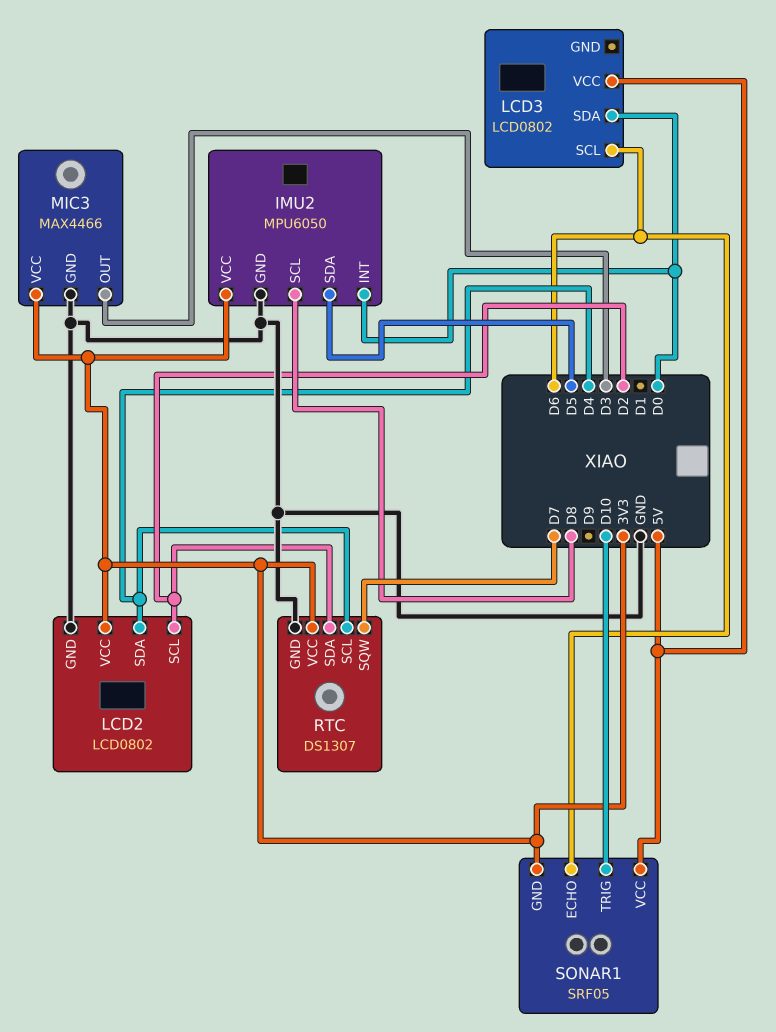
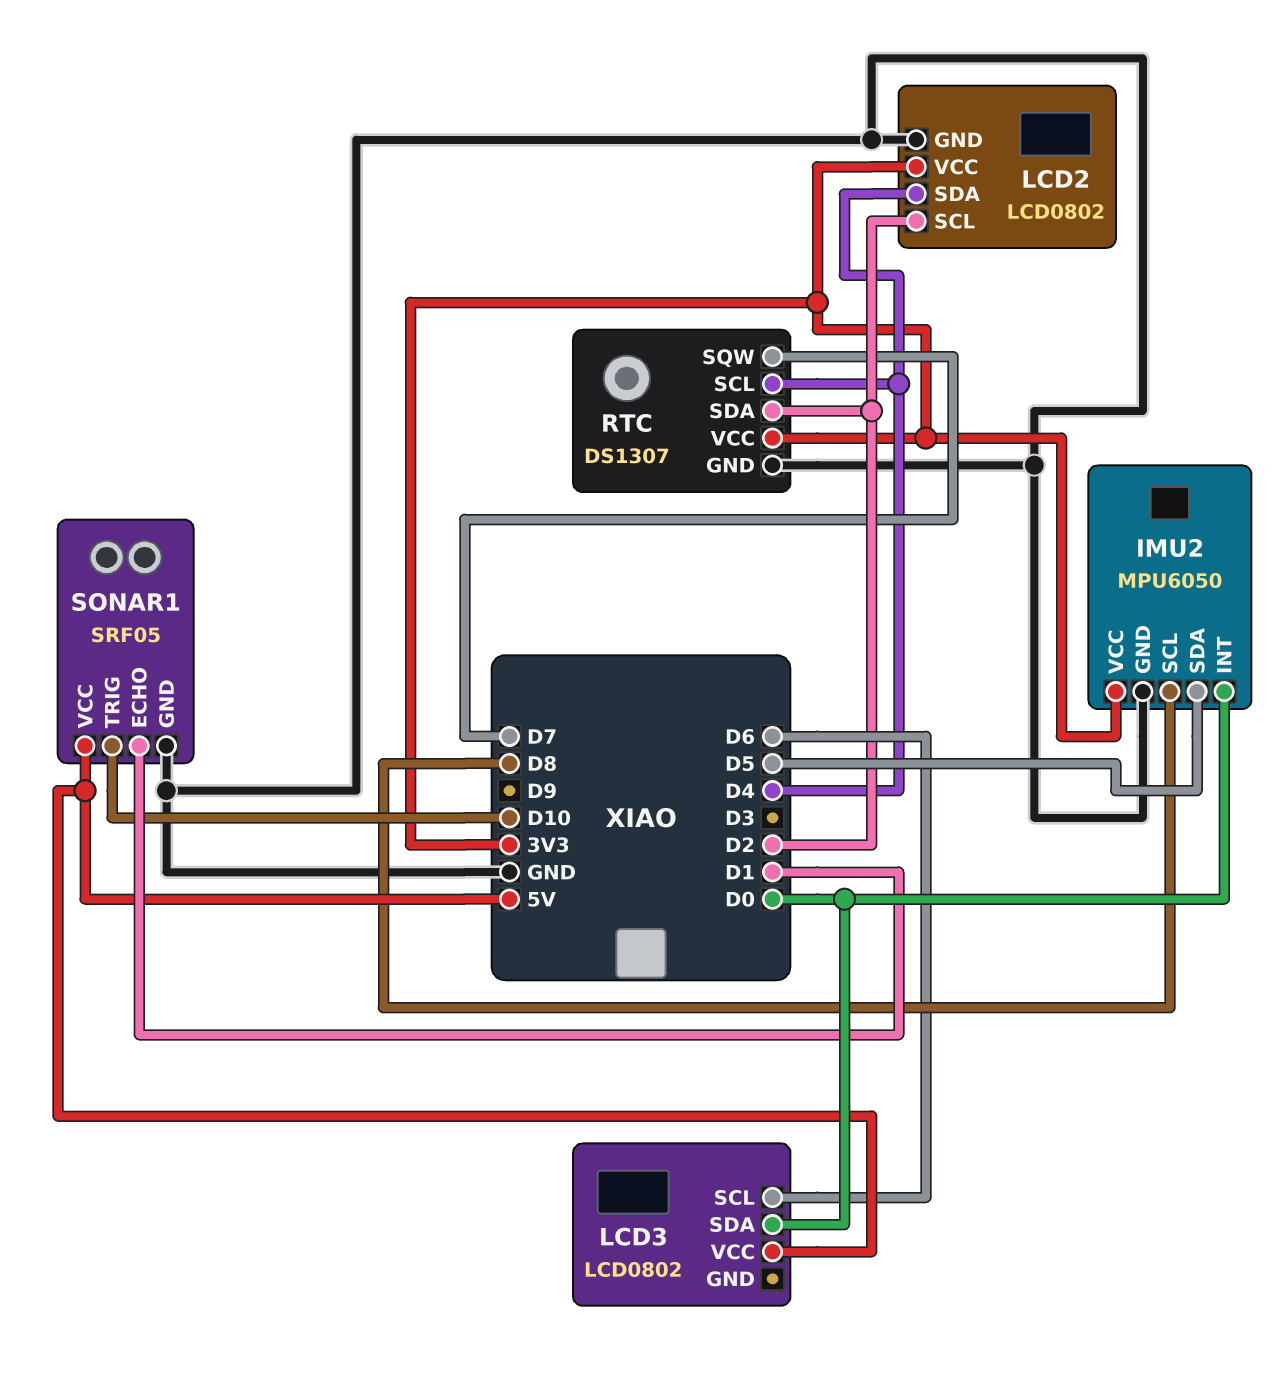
MIC3: MAX4466 -> none
MIC3 pin GND: GND -> none
MIC3 pin OUT: D3 -> none
MIC3 pin VCC: 3V3 -> none
SONAR1 pin ECHO: D6 -> D1
SONAR1 pin GND: 3V3 -> GND

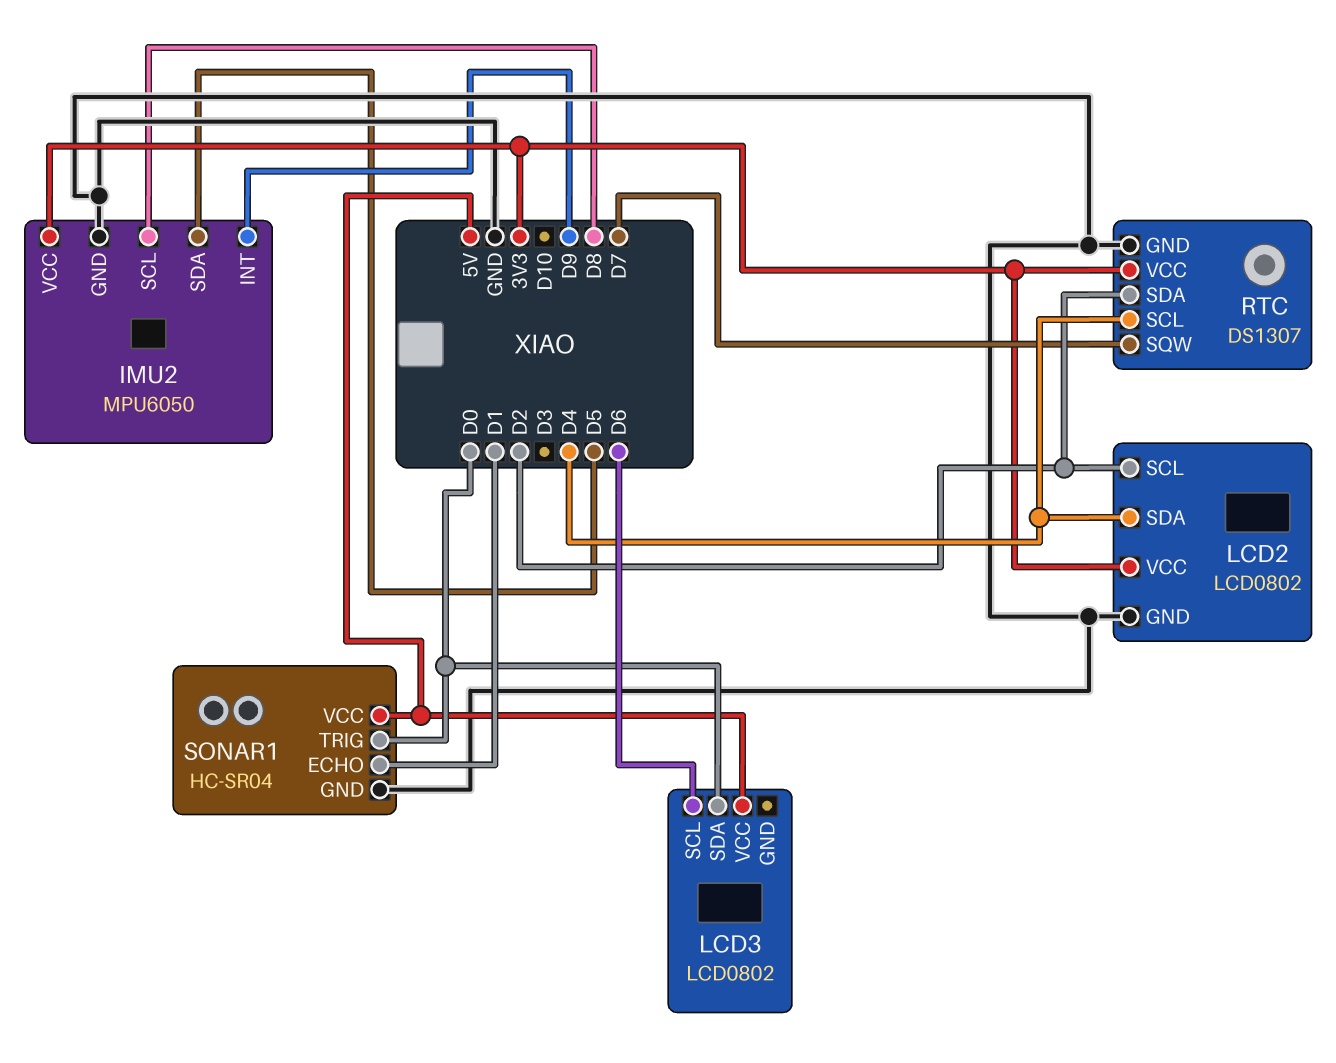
IMU2 pin INT: D0 -> D9
SONAR1: SRF05 -> HC-SR04
SONAR1 pin TRIG: D10 -> D0

